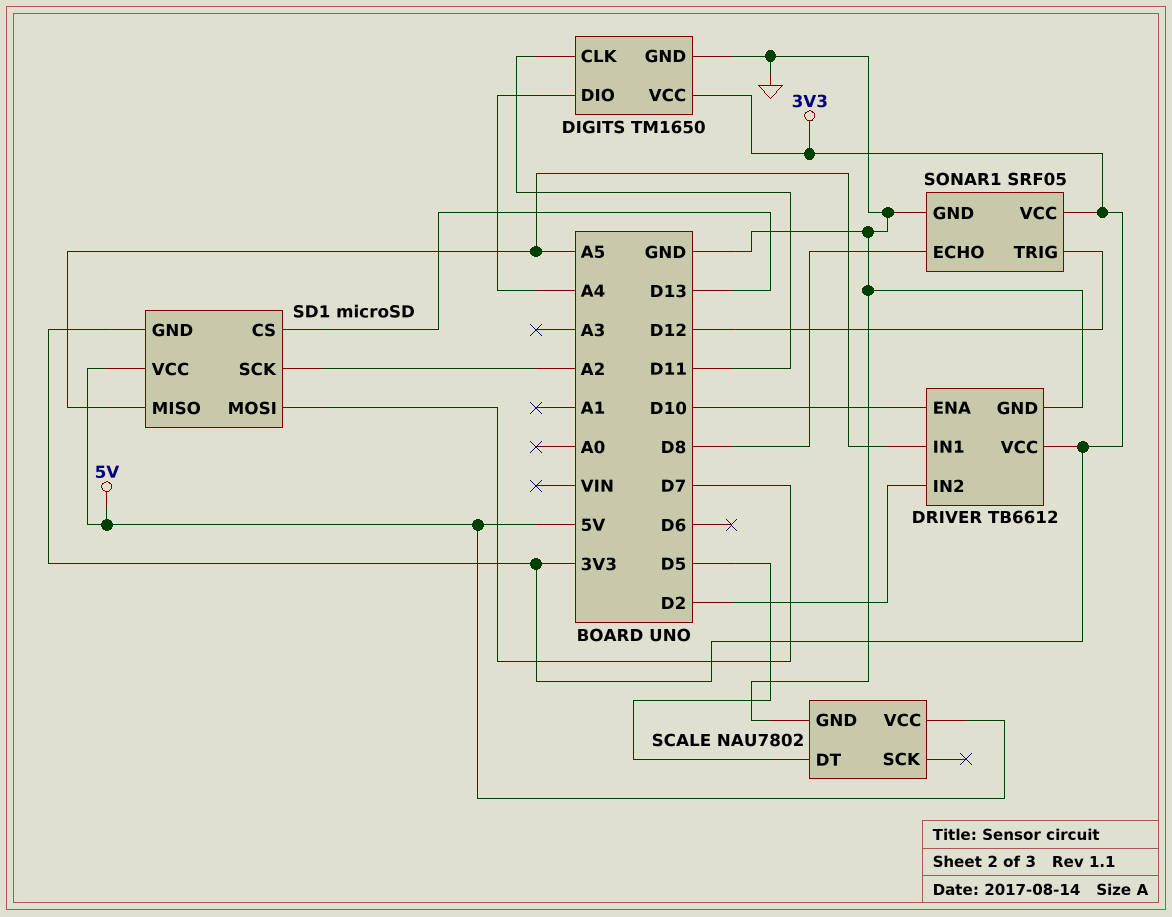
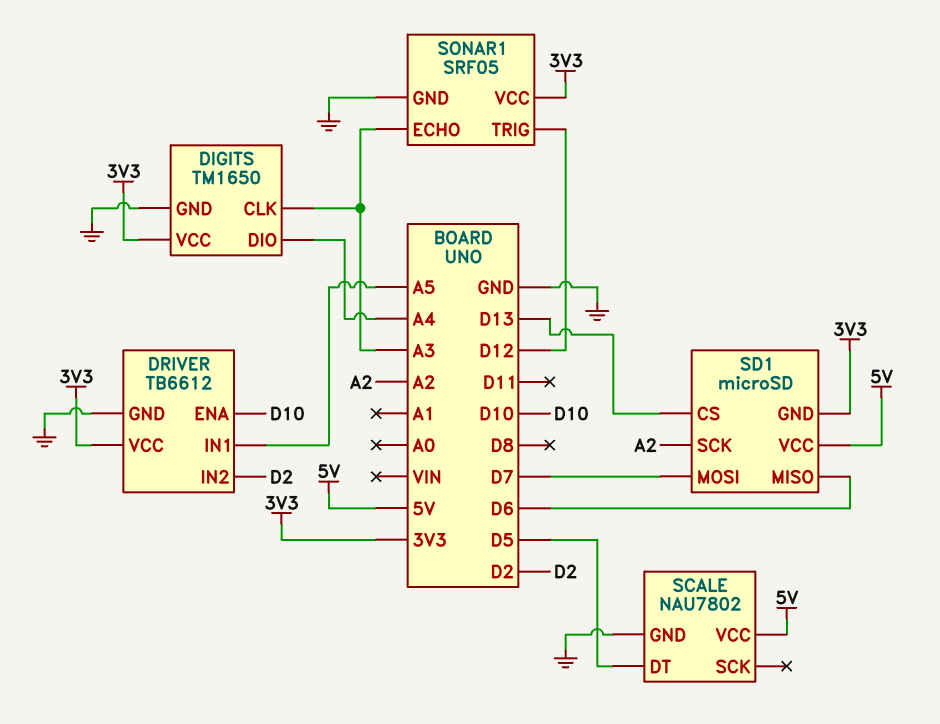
DIGITS pin CLK: D11 -> A3
SD1 pin MISO: A5 -> D6
SONAR1 pin ECHO: D8 -> A3

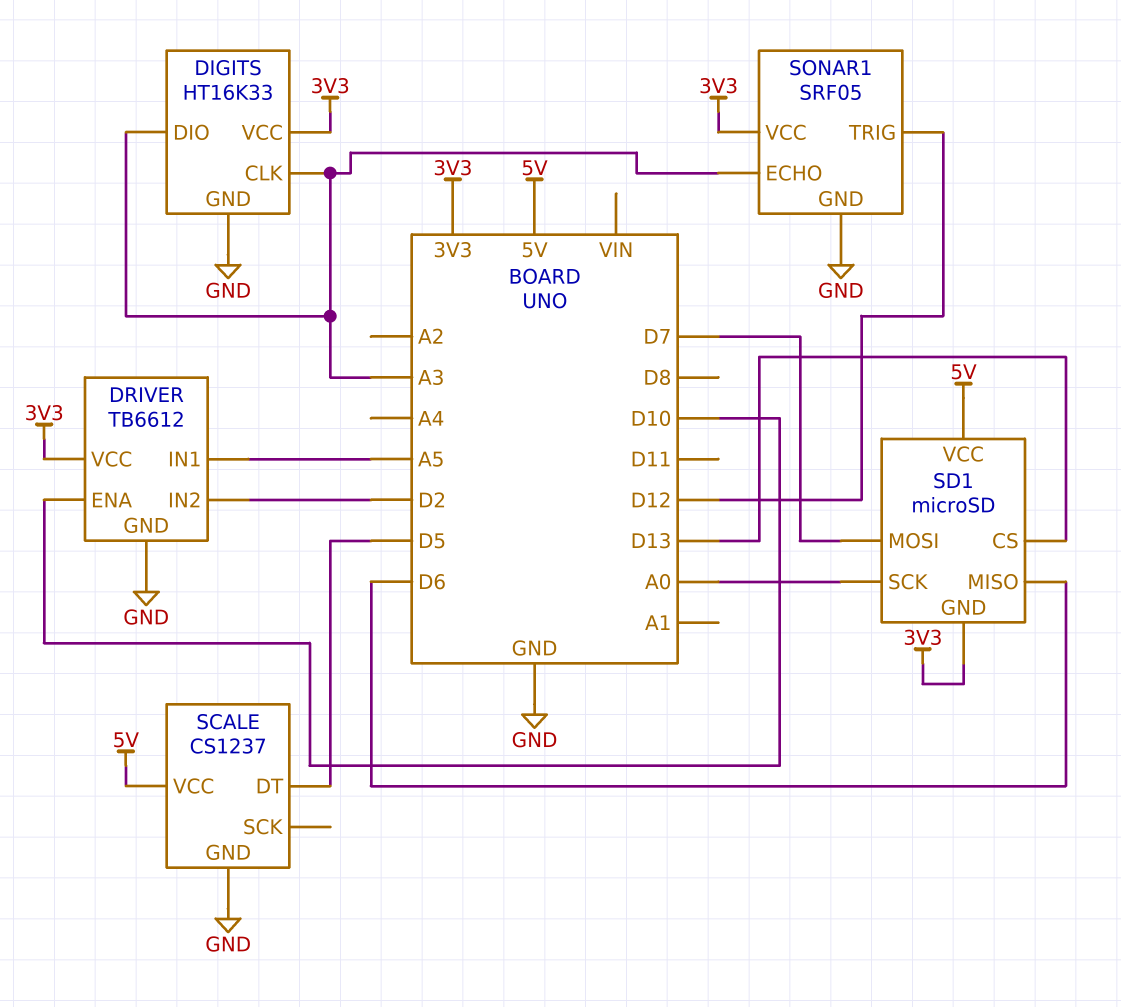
DIGITS: TM1650 -> HT16K33
DIGITS pin DIO: A4 -> A3
SCALE: NAU7802 -> CS1237
SD1 pin SCK: A2 -> A0

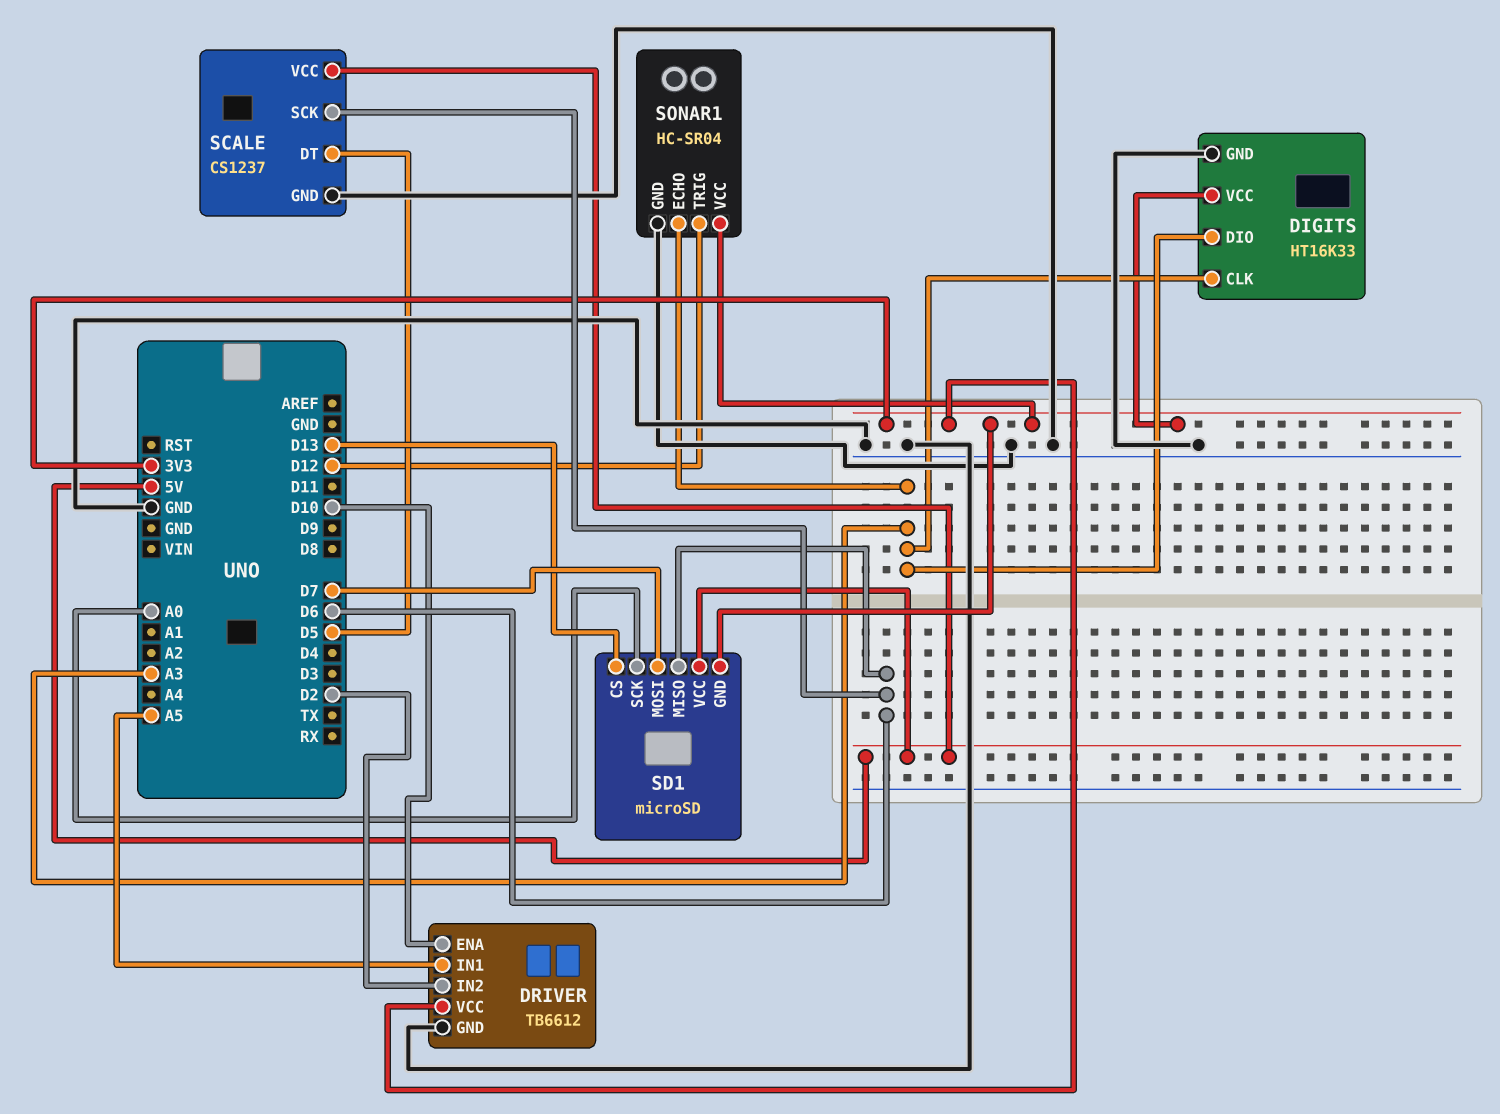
SCALE pin SCK: none -> D6
SONAR1: SRF05 -> HC-SR04

